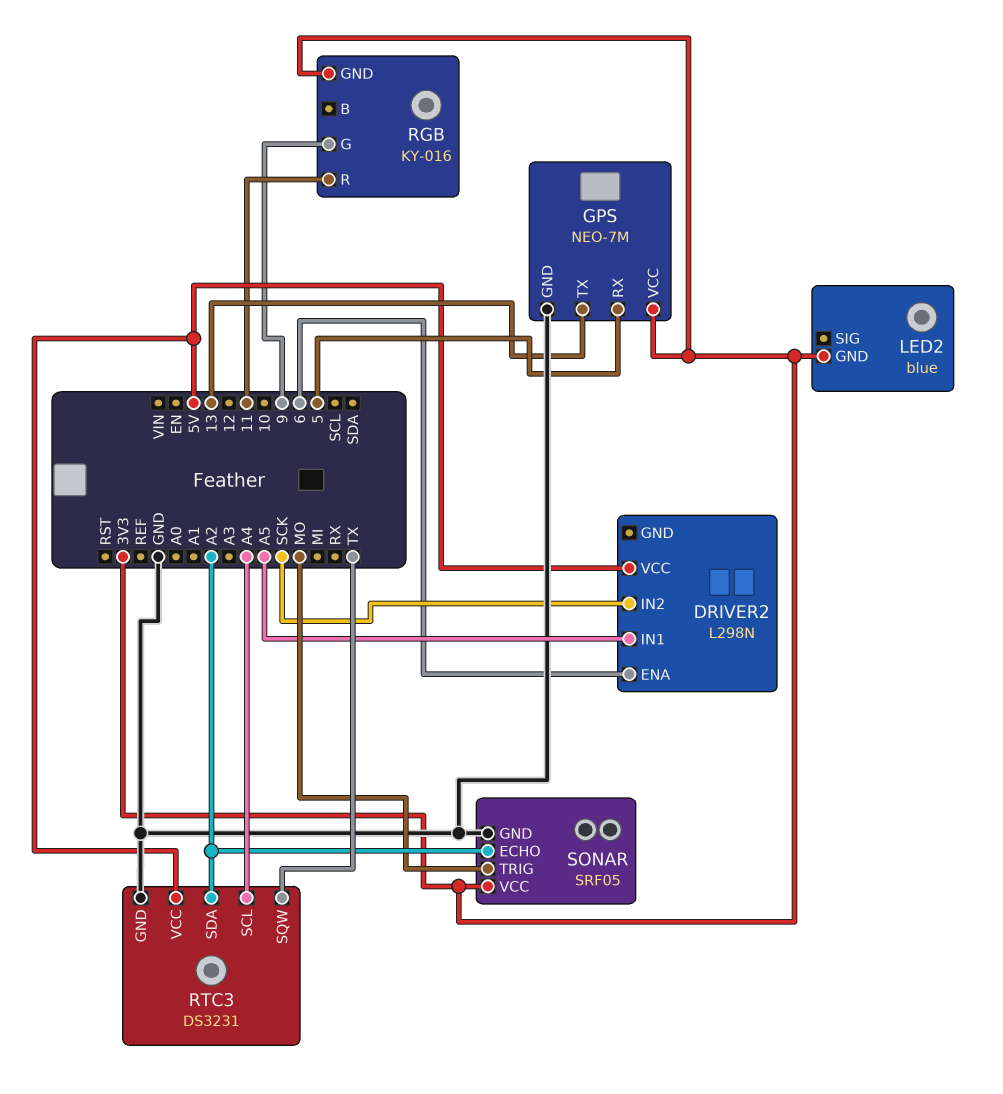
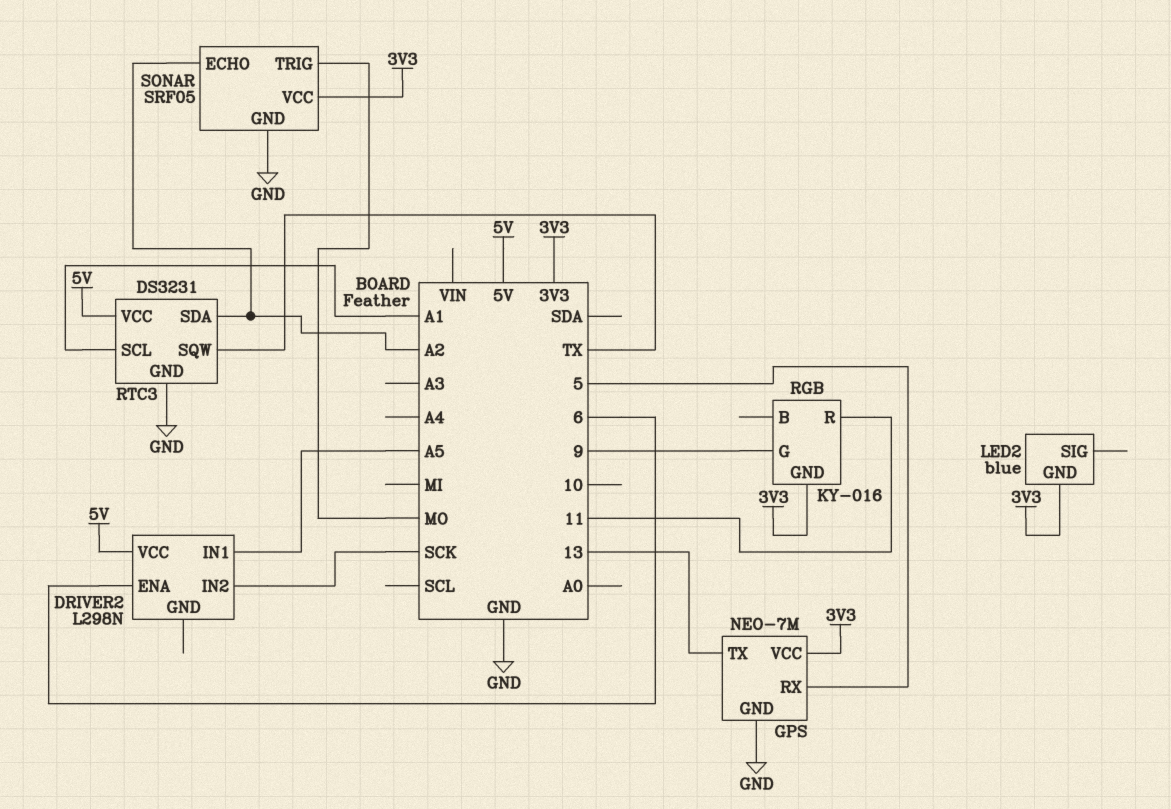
RTC3 pin SCL: A4 -> A1

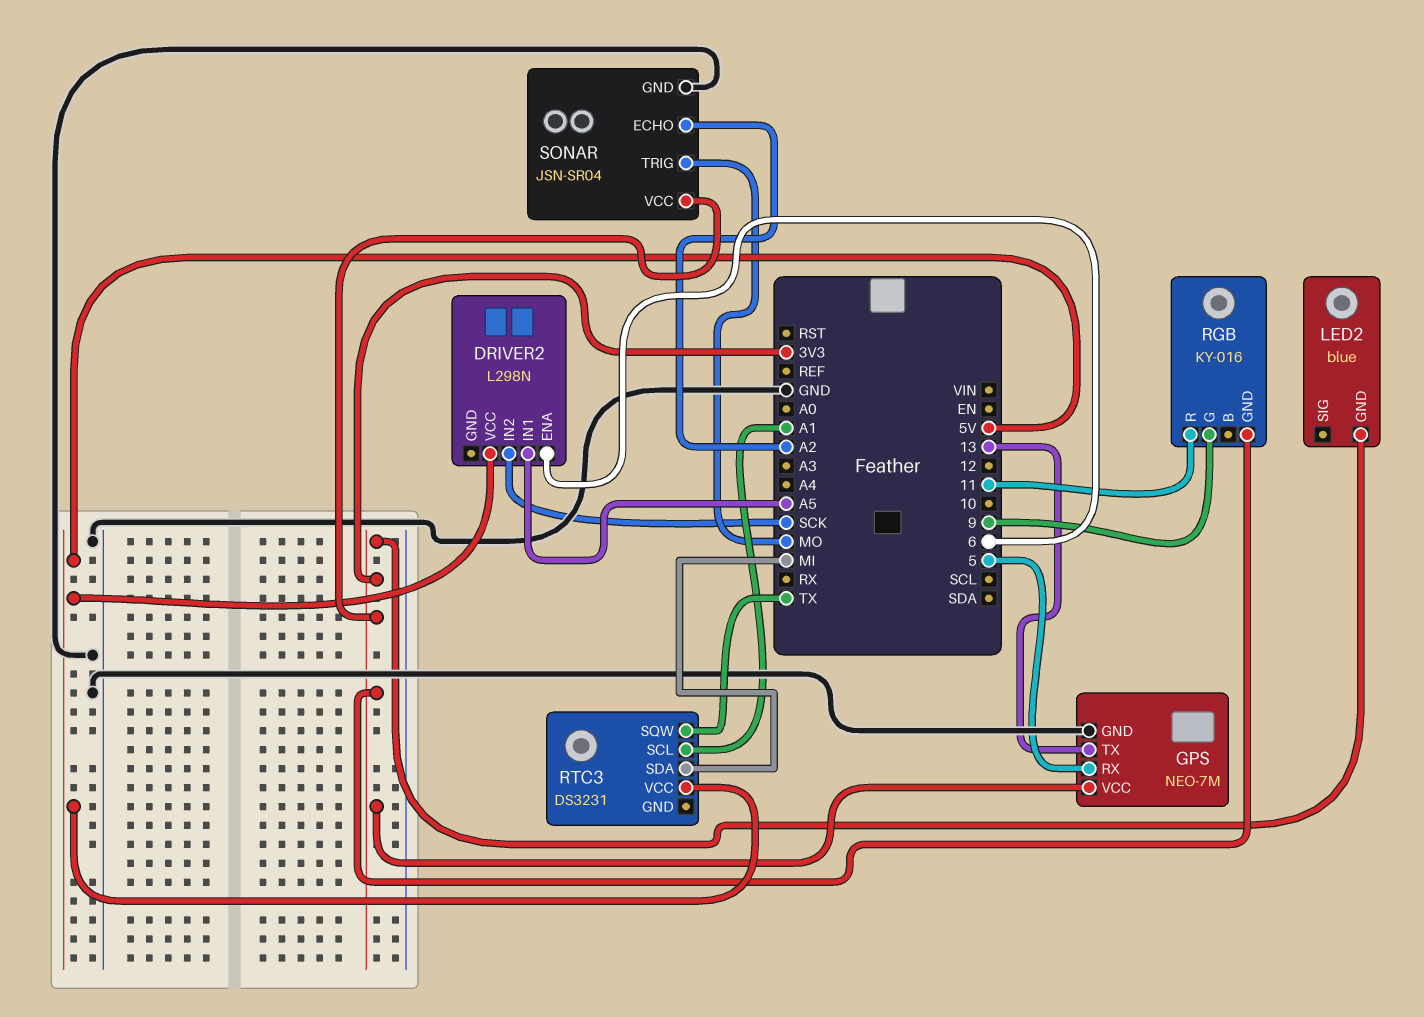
RTC3 pin GND: GND -> none
RTC3 pin SDA: A2 -> MI
SONAR: SRF05 -> JSN-SR04

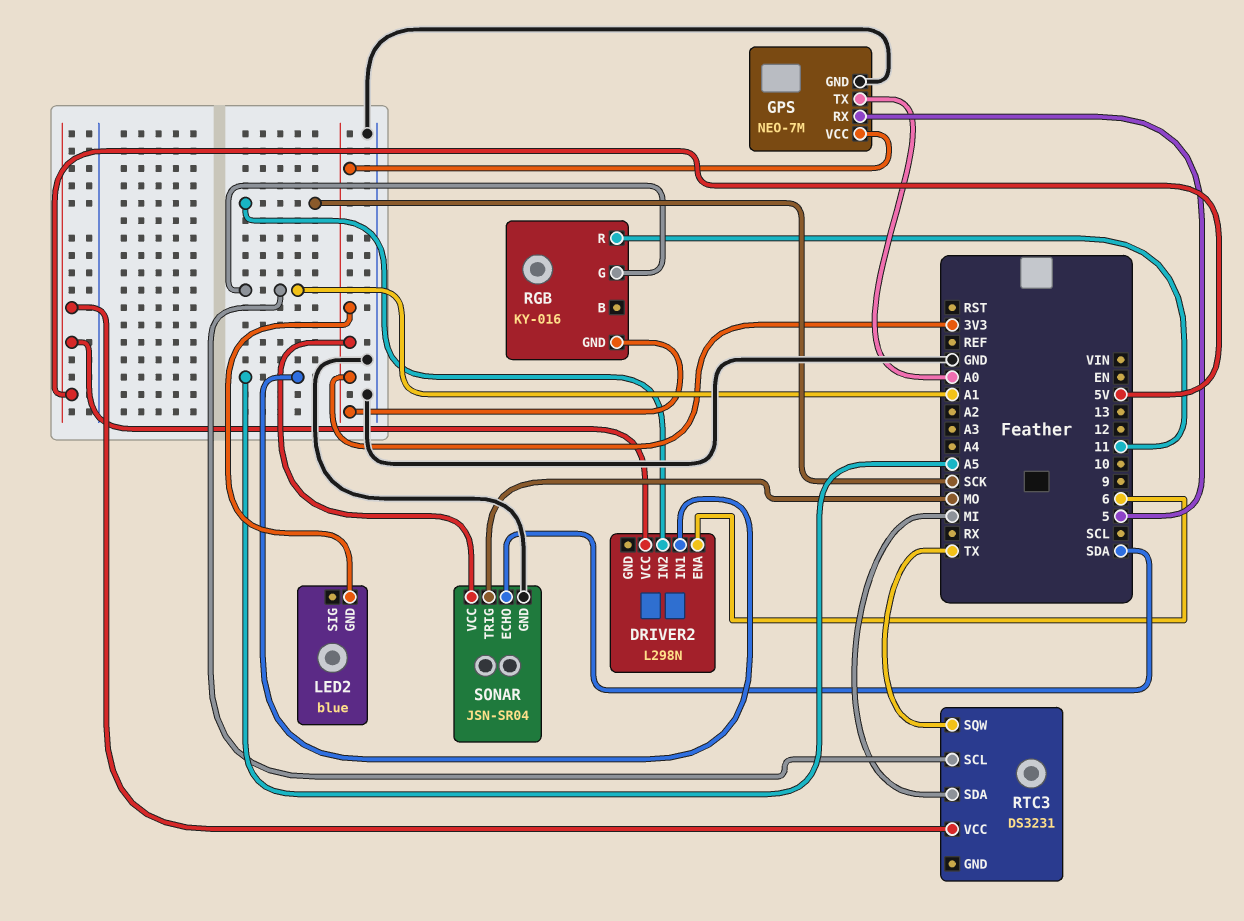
GPS pin TX: 13 -> A0
RGB pin G: 9 -> A1
SONAR pin ECHO: A2 -> SDA

